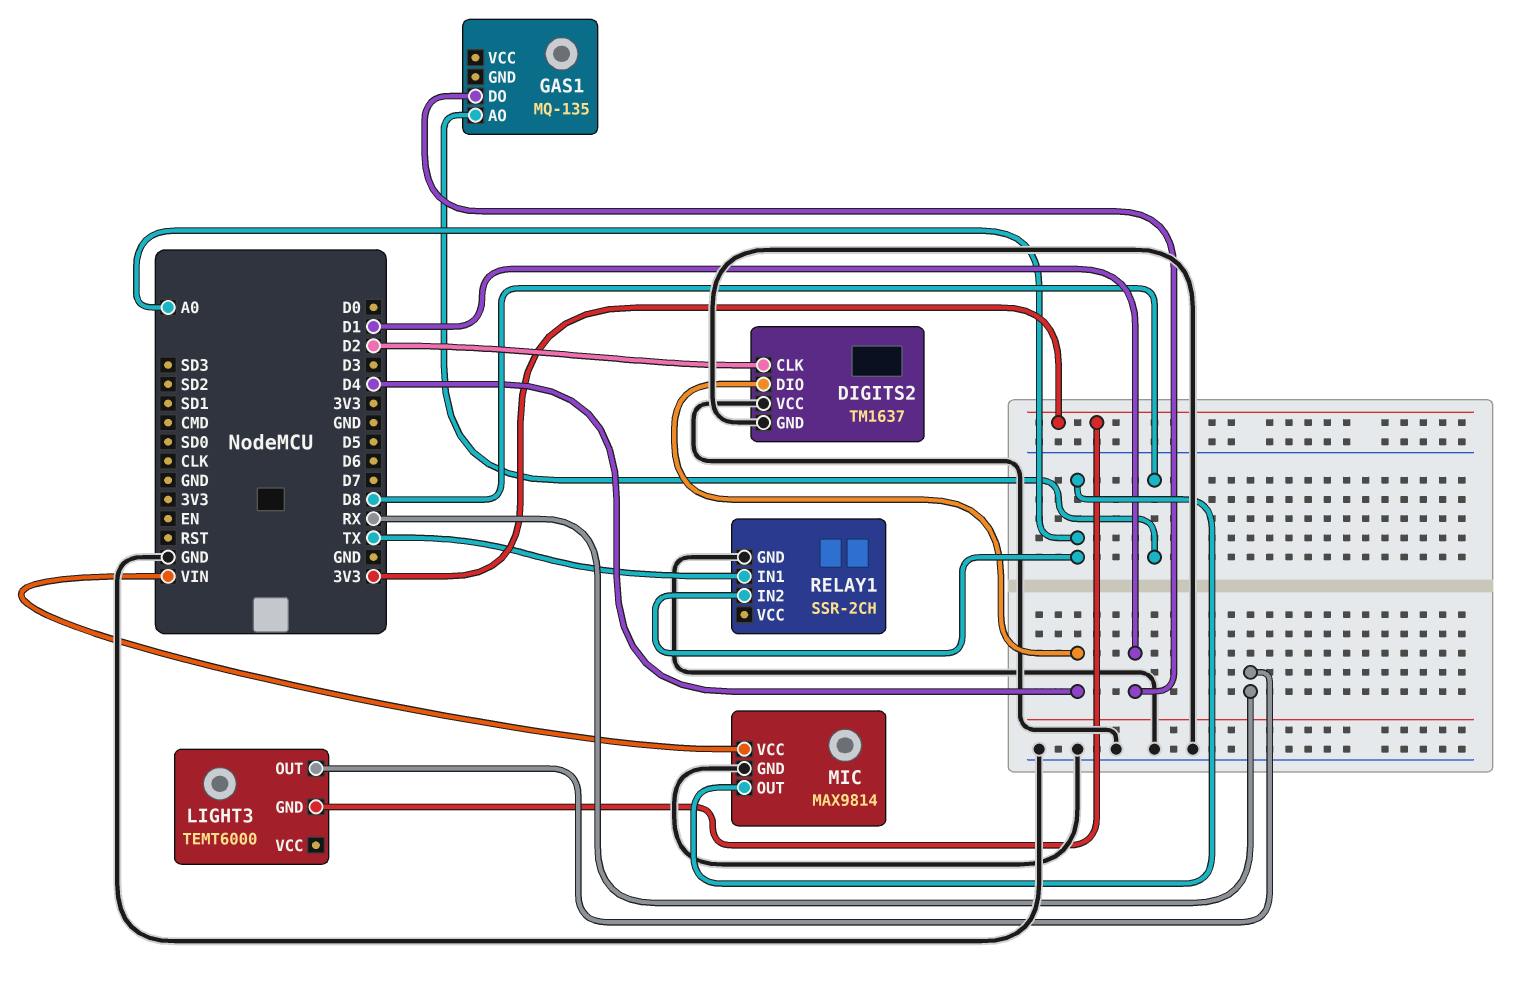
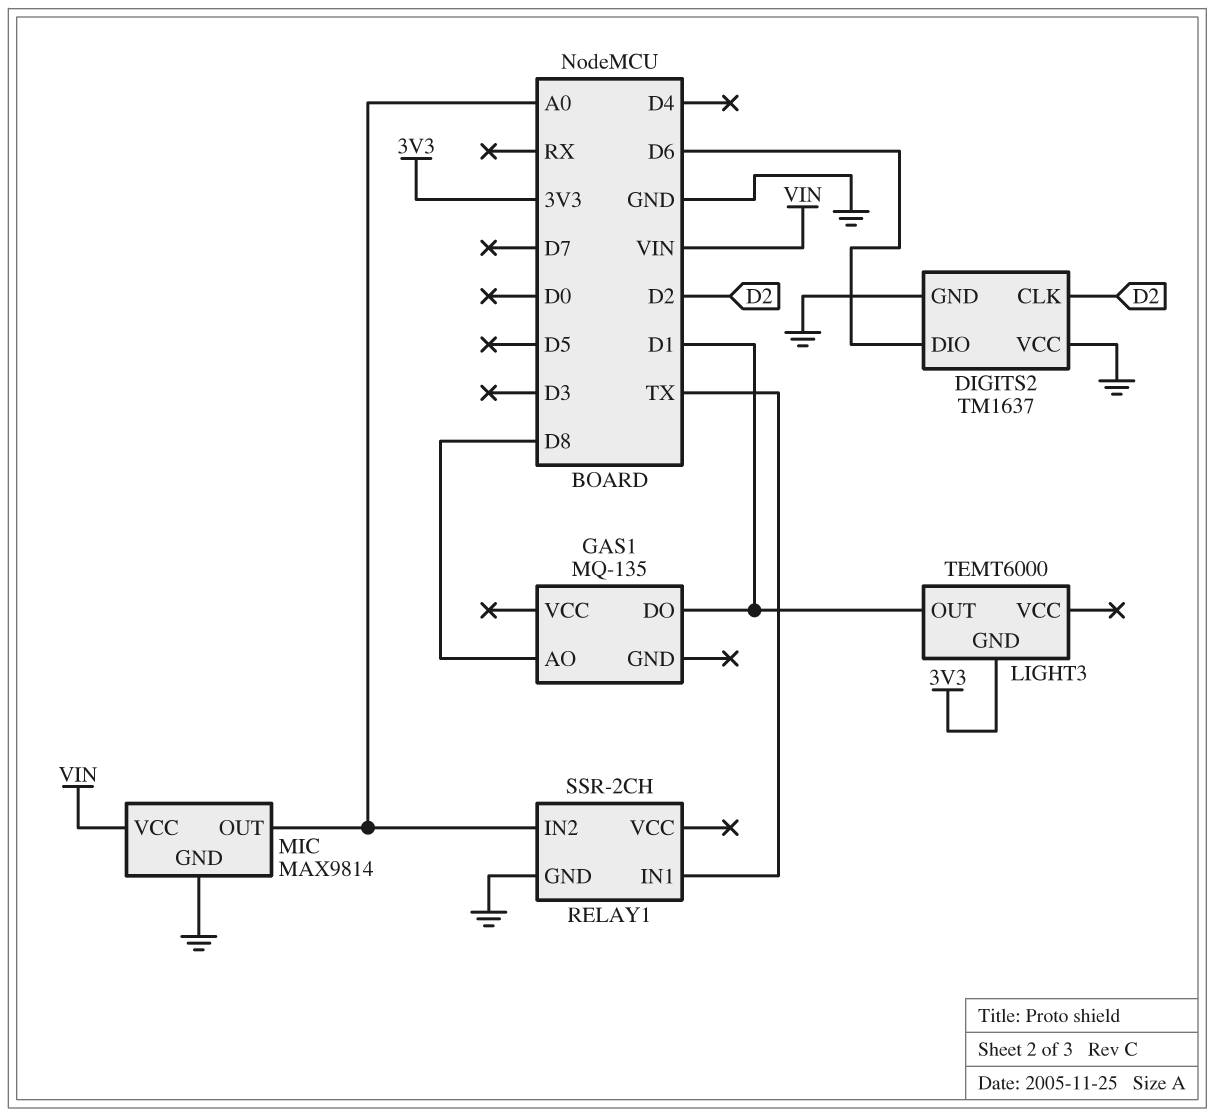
DIGITS2 pin DIO: D4 -> D6
LIGHT3 pin OUT: RX -> D1

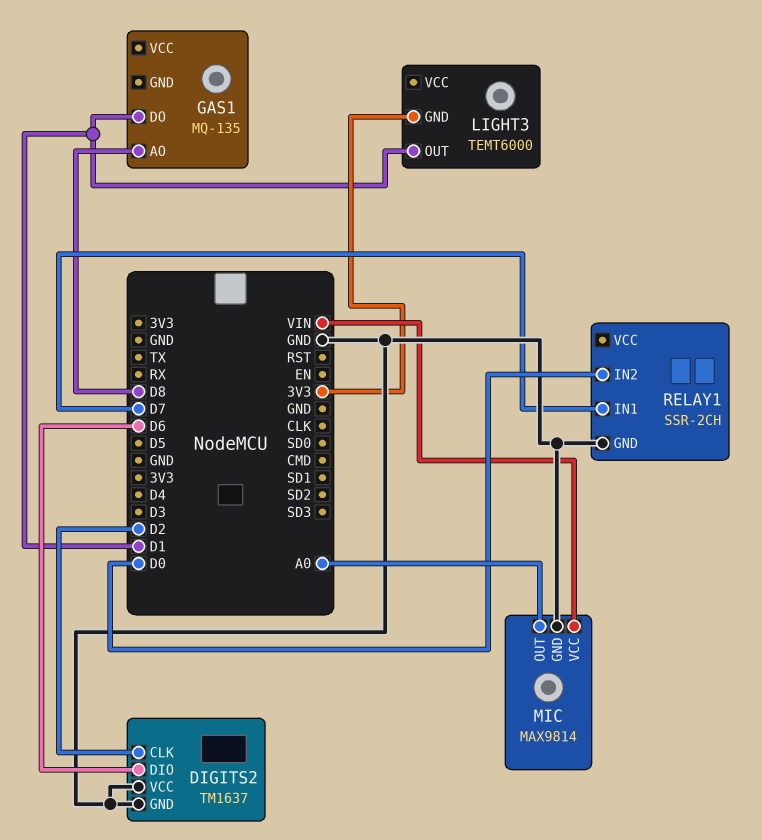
RELAY1 pin IN1: TX -> D7
RELAY1 pin IN2: A0 -> D0

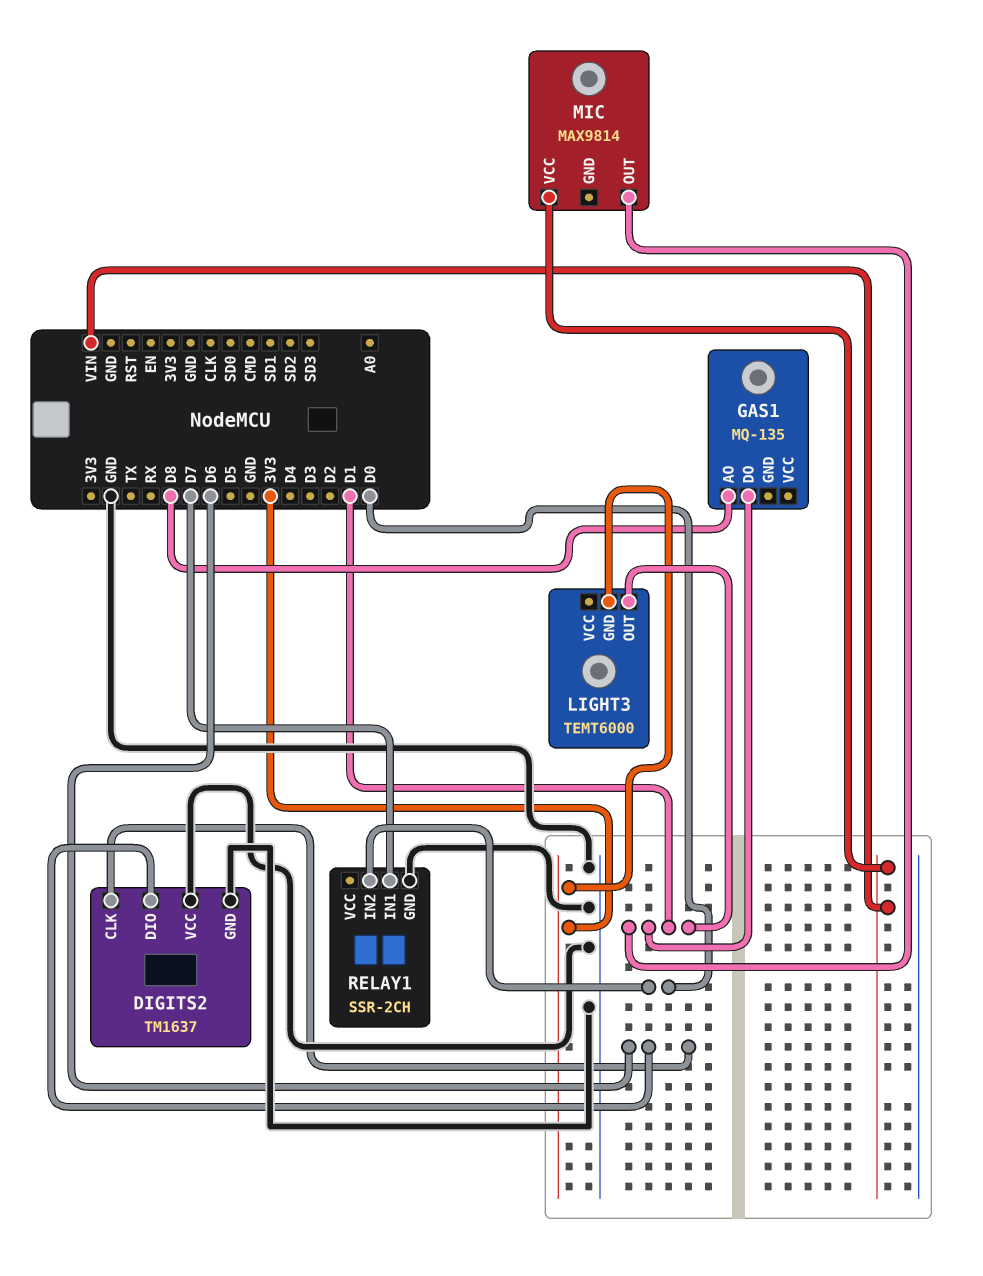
DIGITS2 pin CLK: D2 -> D6
MIC pin GND: GND -> none
MIC pin OUT: A0 -> D1

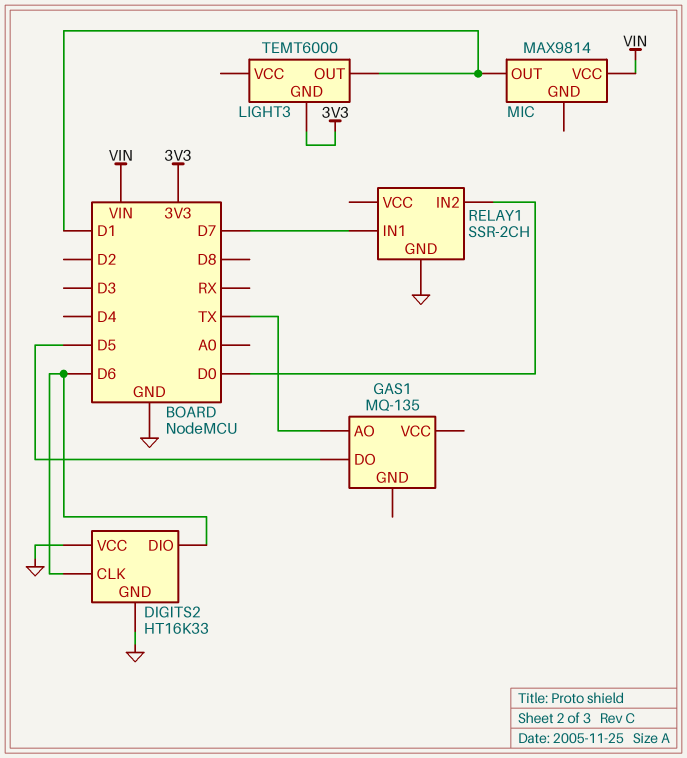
DIGITS2: TM1637 -> HT16K33
GAS1 pin AO: D8 -> TX
GAS1 pin DO: D1 -> D5

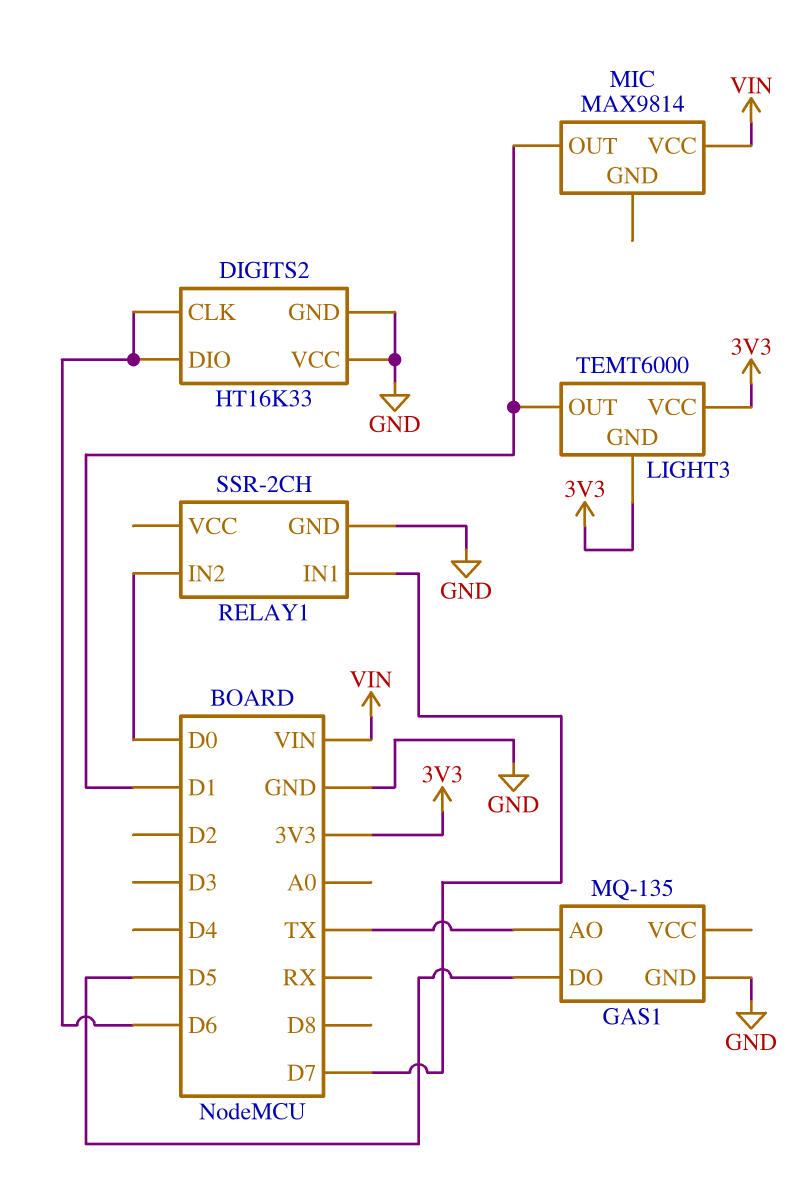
GAS1 pin GND: none -> GND
LIGHT3 pin VCC: none -> 3V3

